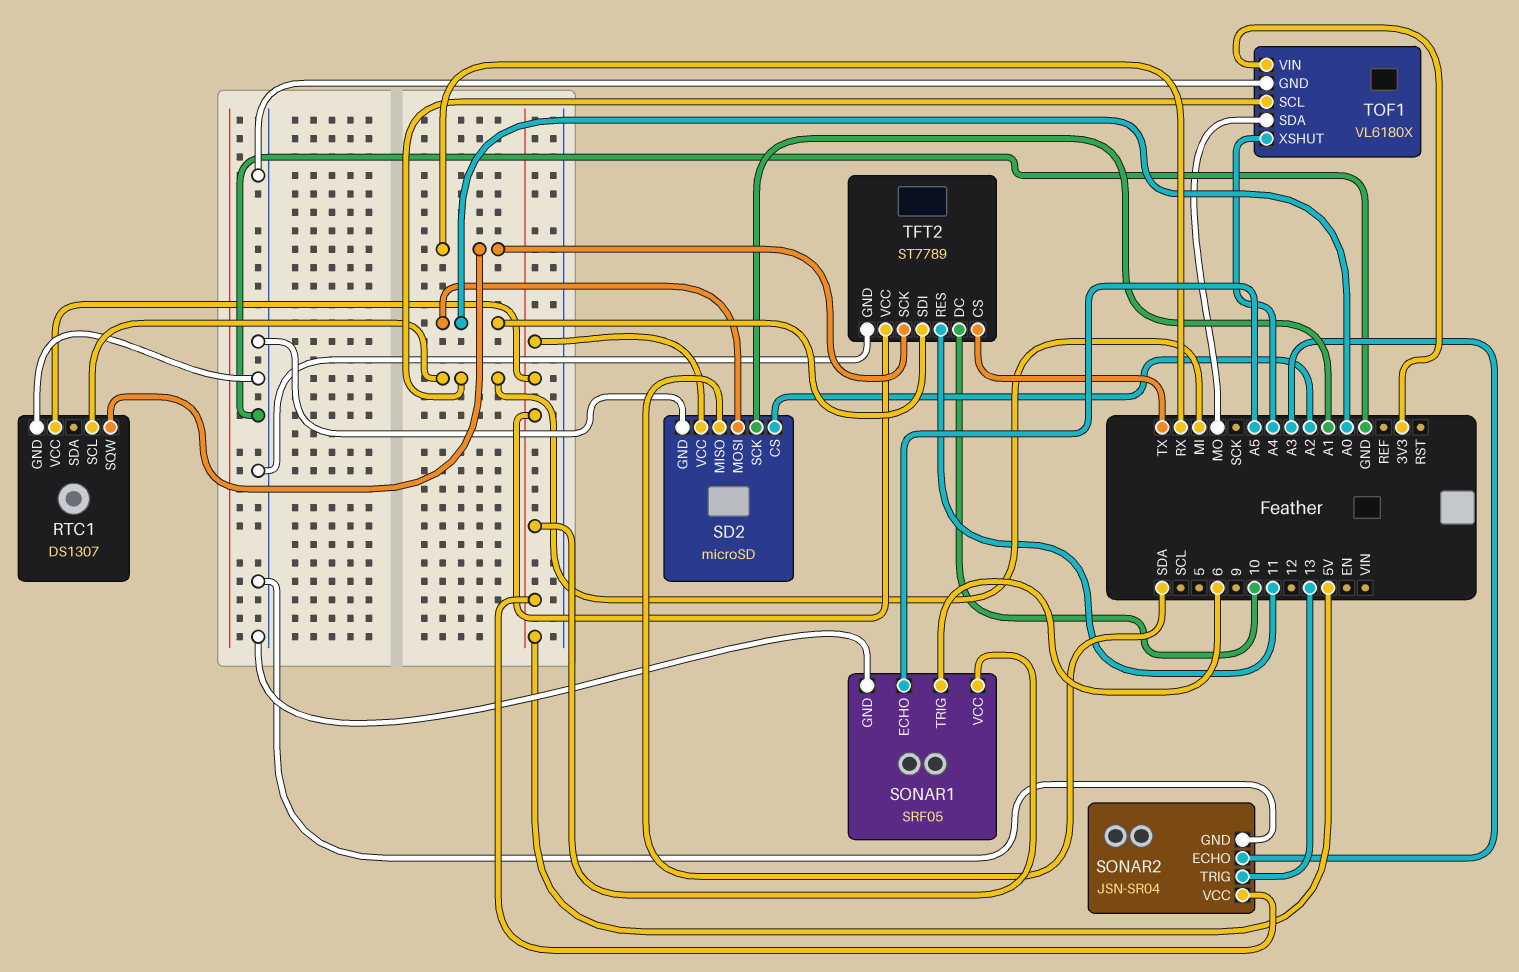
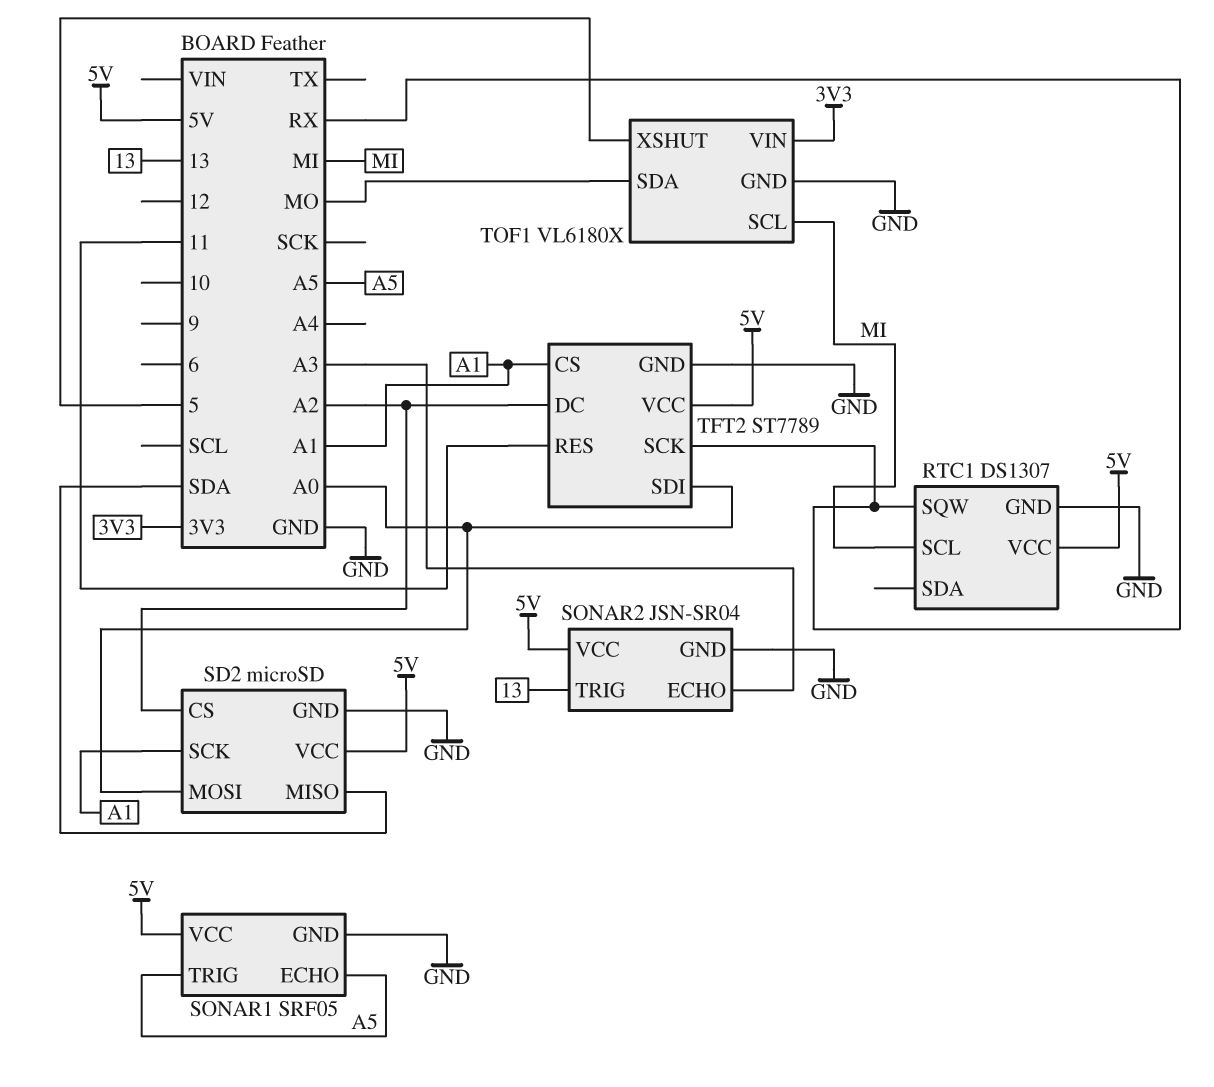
SONAR1 pin TRIG: 6 -> A5
TFT2 pin CS: TX -> A1
TFT2 pin DC: 10 -> A2
TOF1 pin XSHUT: A4 -> 5

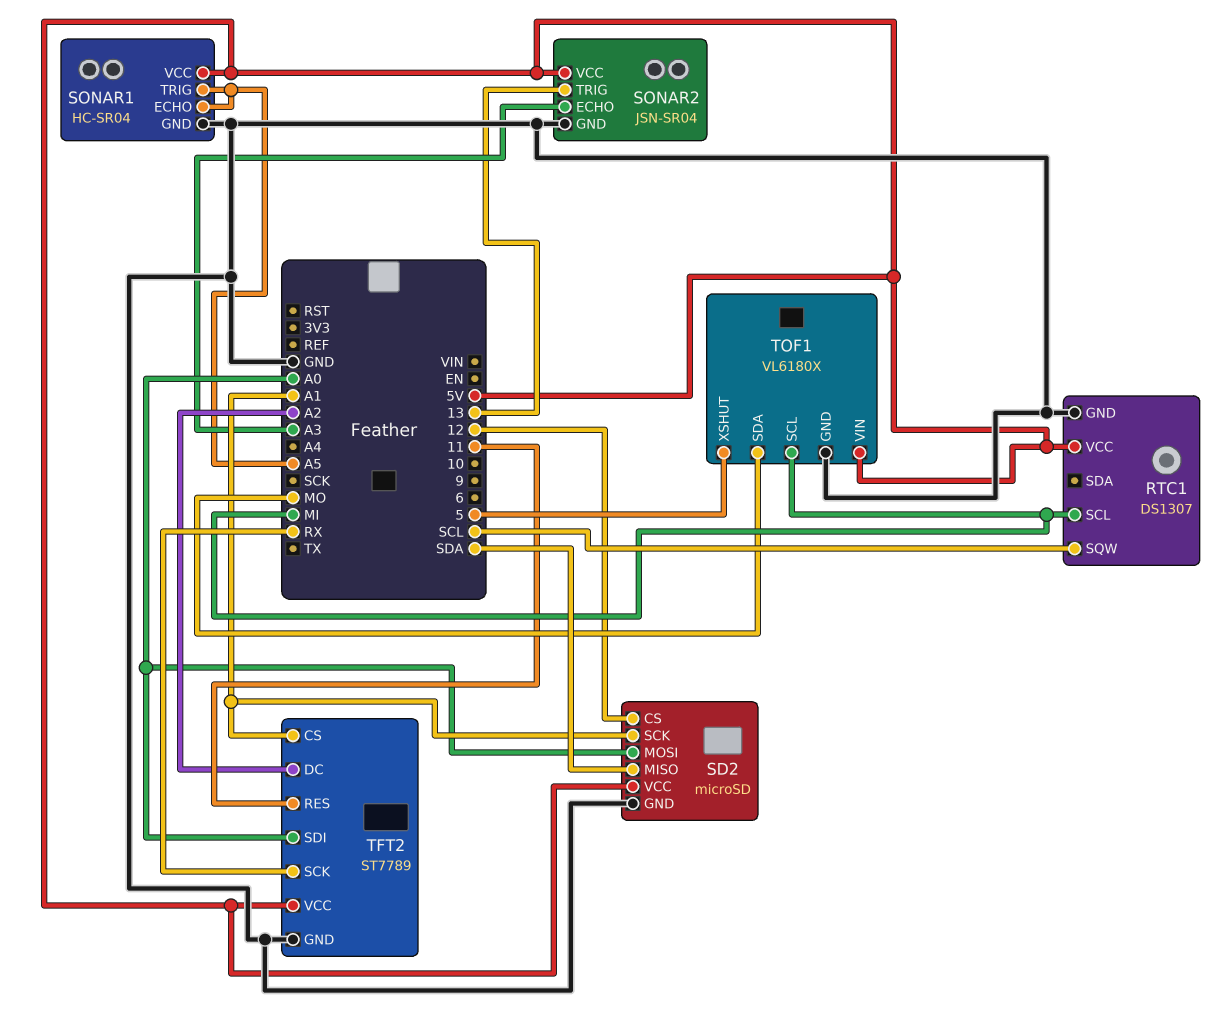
RTC1 pin SQW: RX -> SCL
SD2 pin CS: A2 -> 12
SONAR1: SRF05 -> HC-SR04
TOF1 pin VIN: 3V3 -> 5V

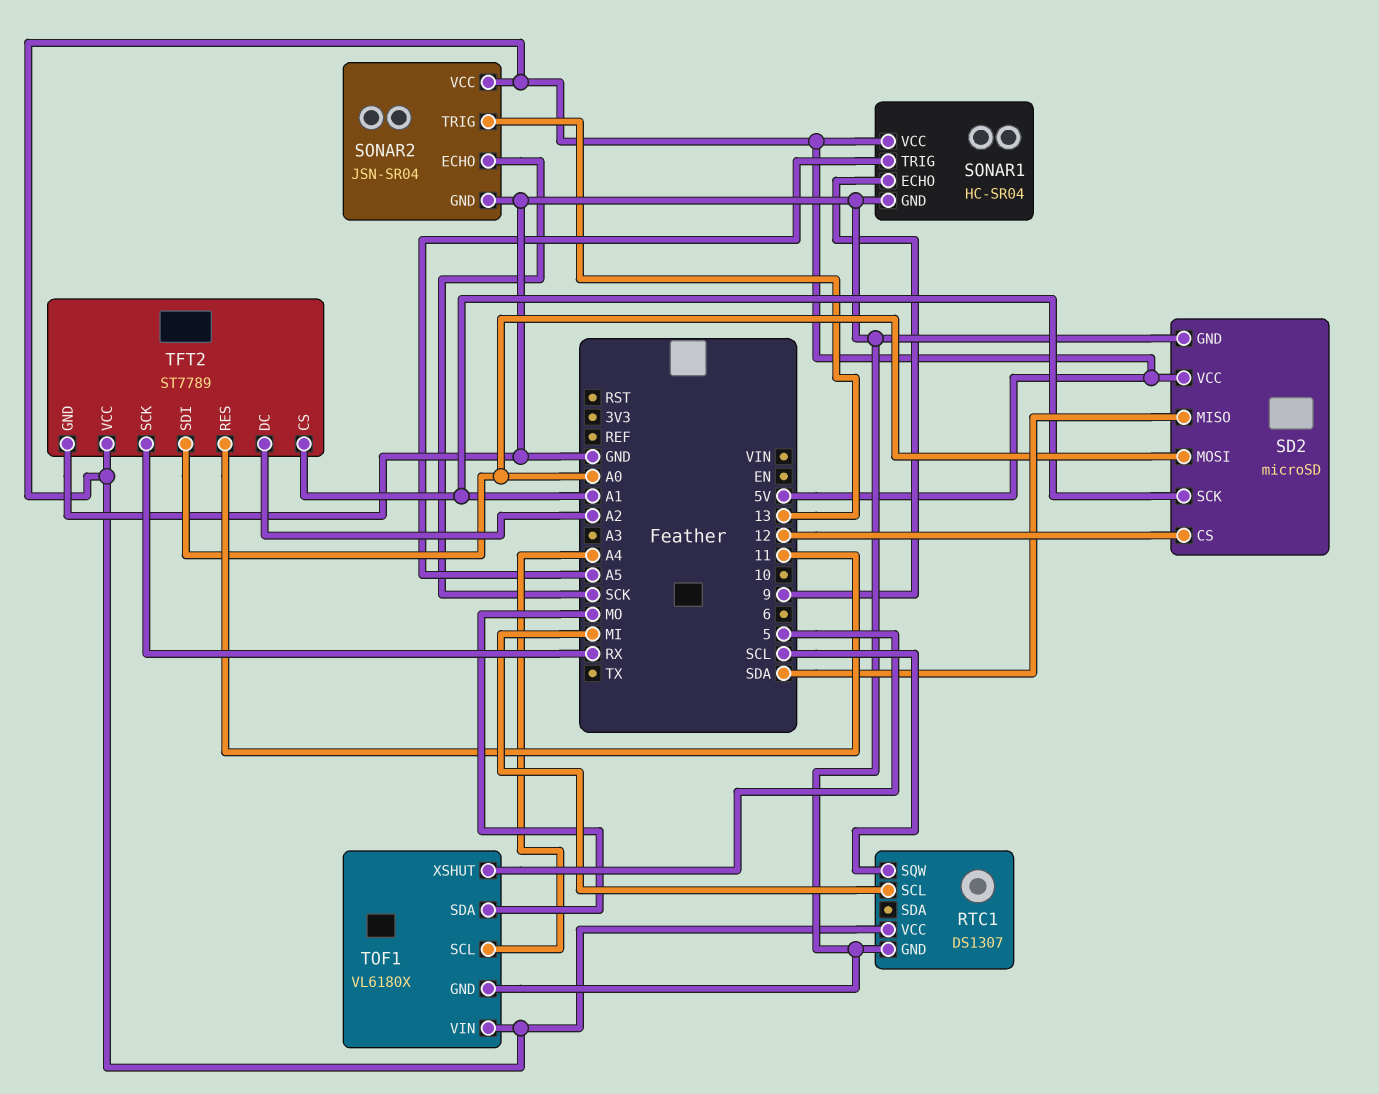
SONAR1 pin ECHO: A5 -> 9
SONAR2 pin ECHO: A3 -> SCK
TOF1 pin SCL: MI -> A4

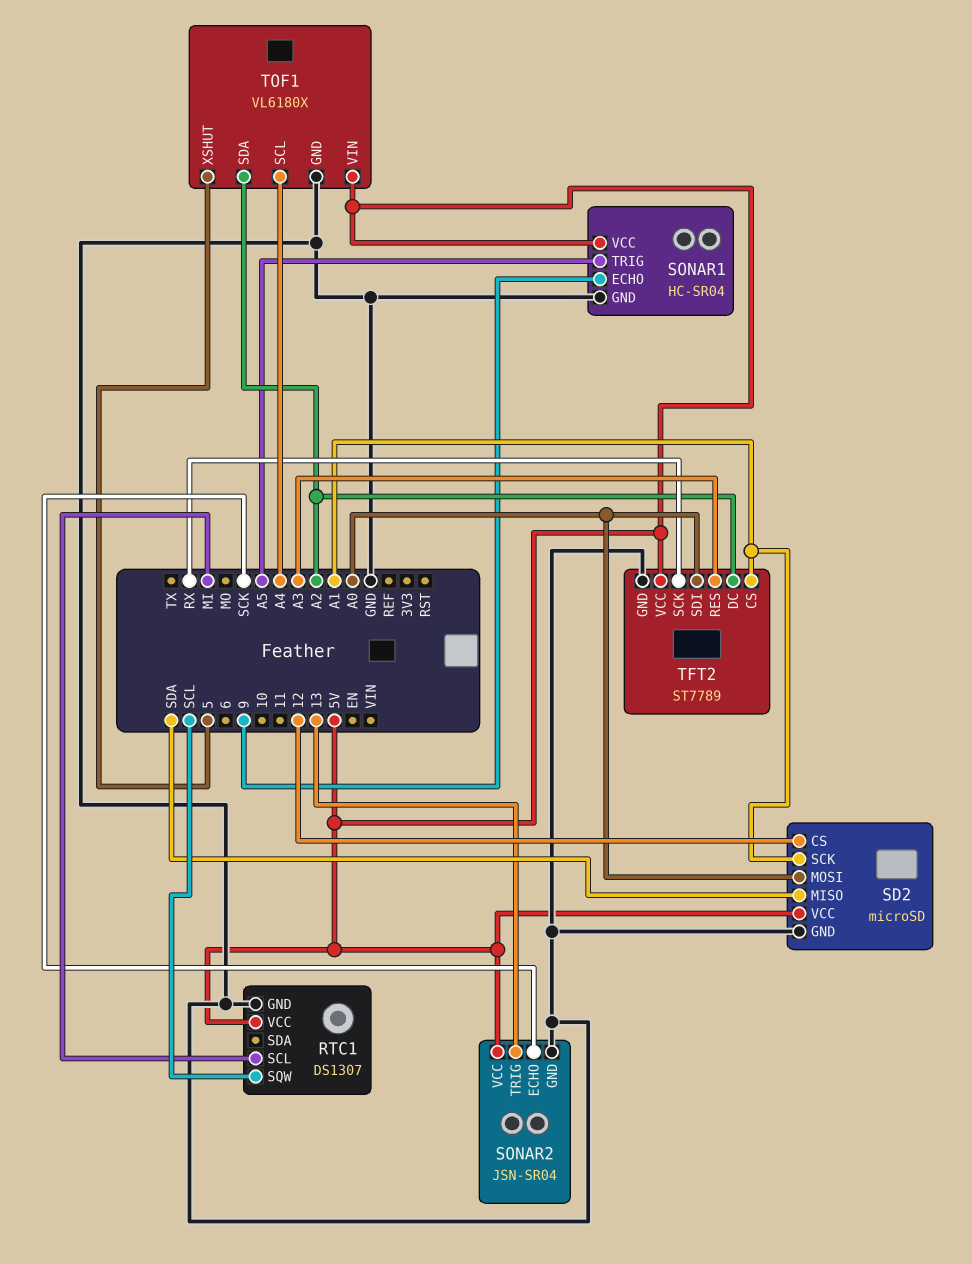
TFT2 pin RES: 11 -> A3
TOF1 pin SDA: MO -> A2

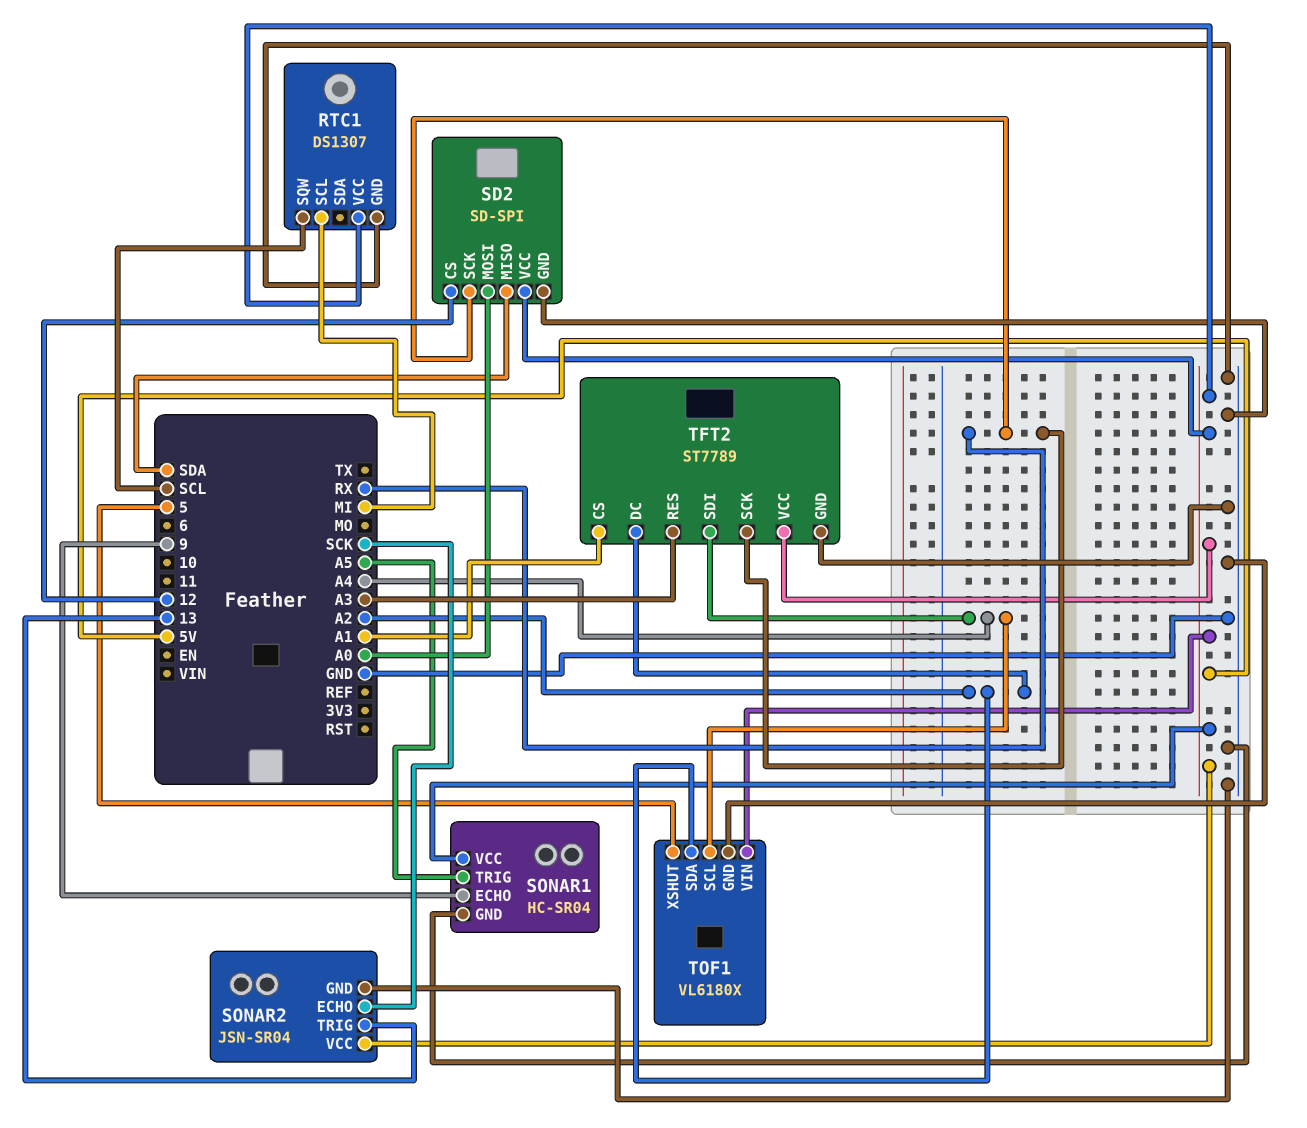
SD2: microSD -> SD-SPI
SD2 pin SCK: A1 -> RX
TFT2 pin SDI: A0 -> A4

